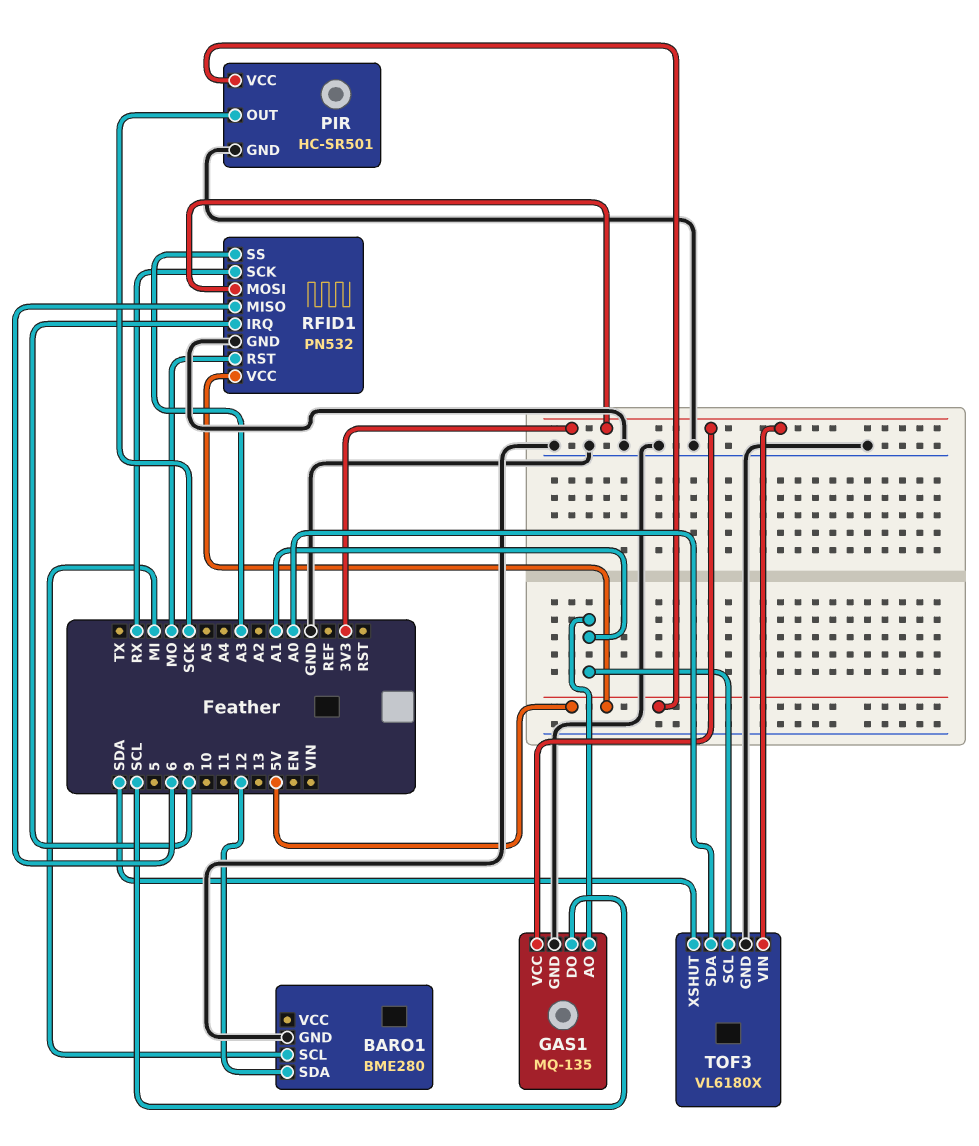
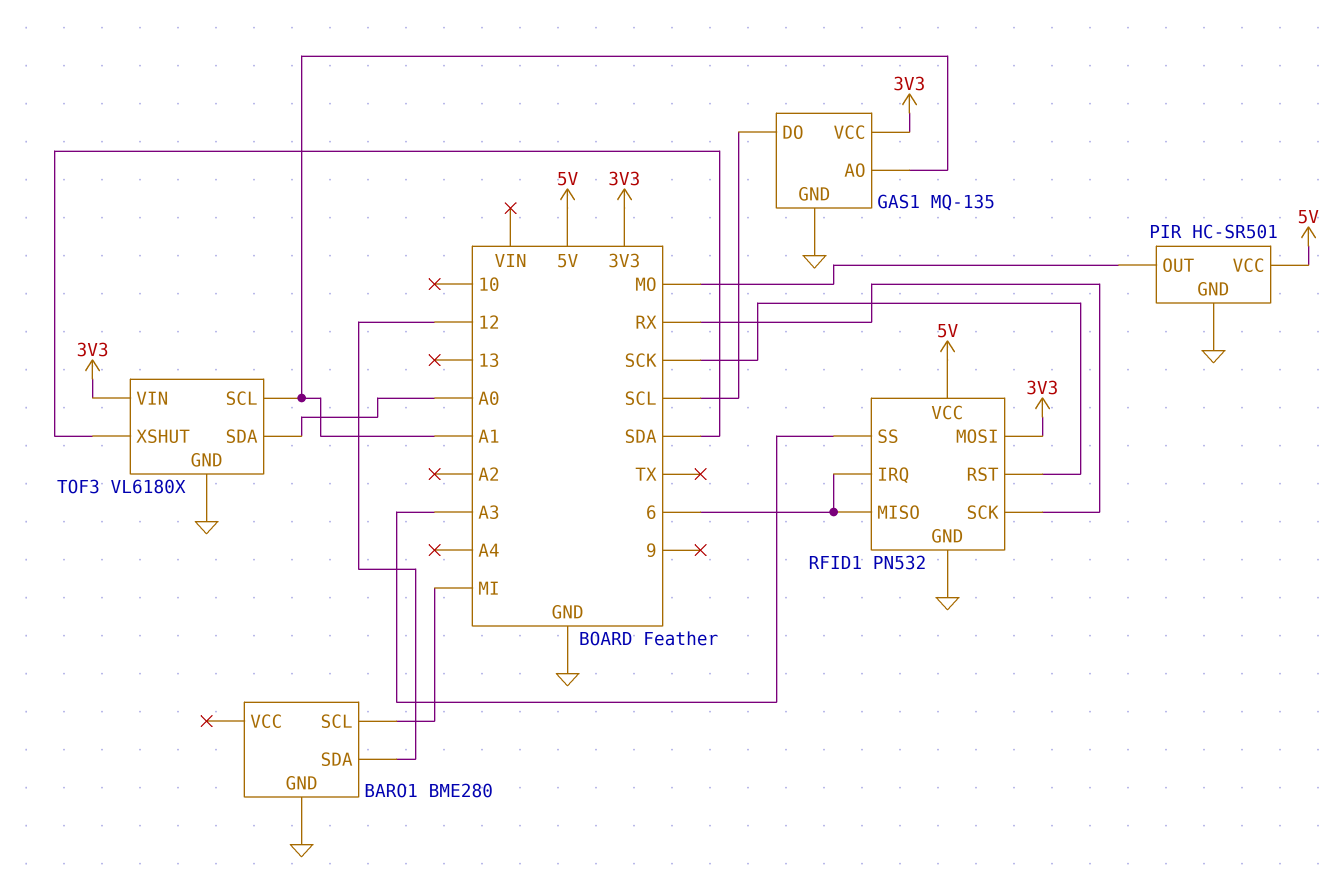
PIR pin OUT: SCK -> MO
RFID1 pin IRQ: 9 -> 6
RFID1 pin RST: MO -> SCK

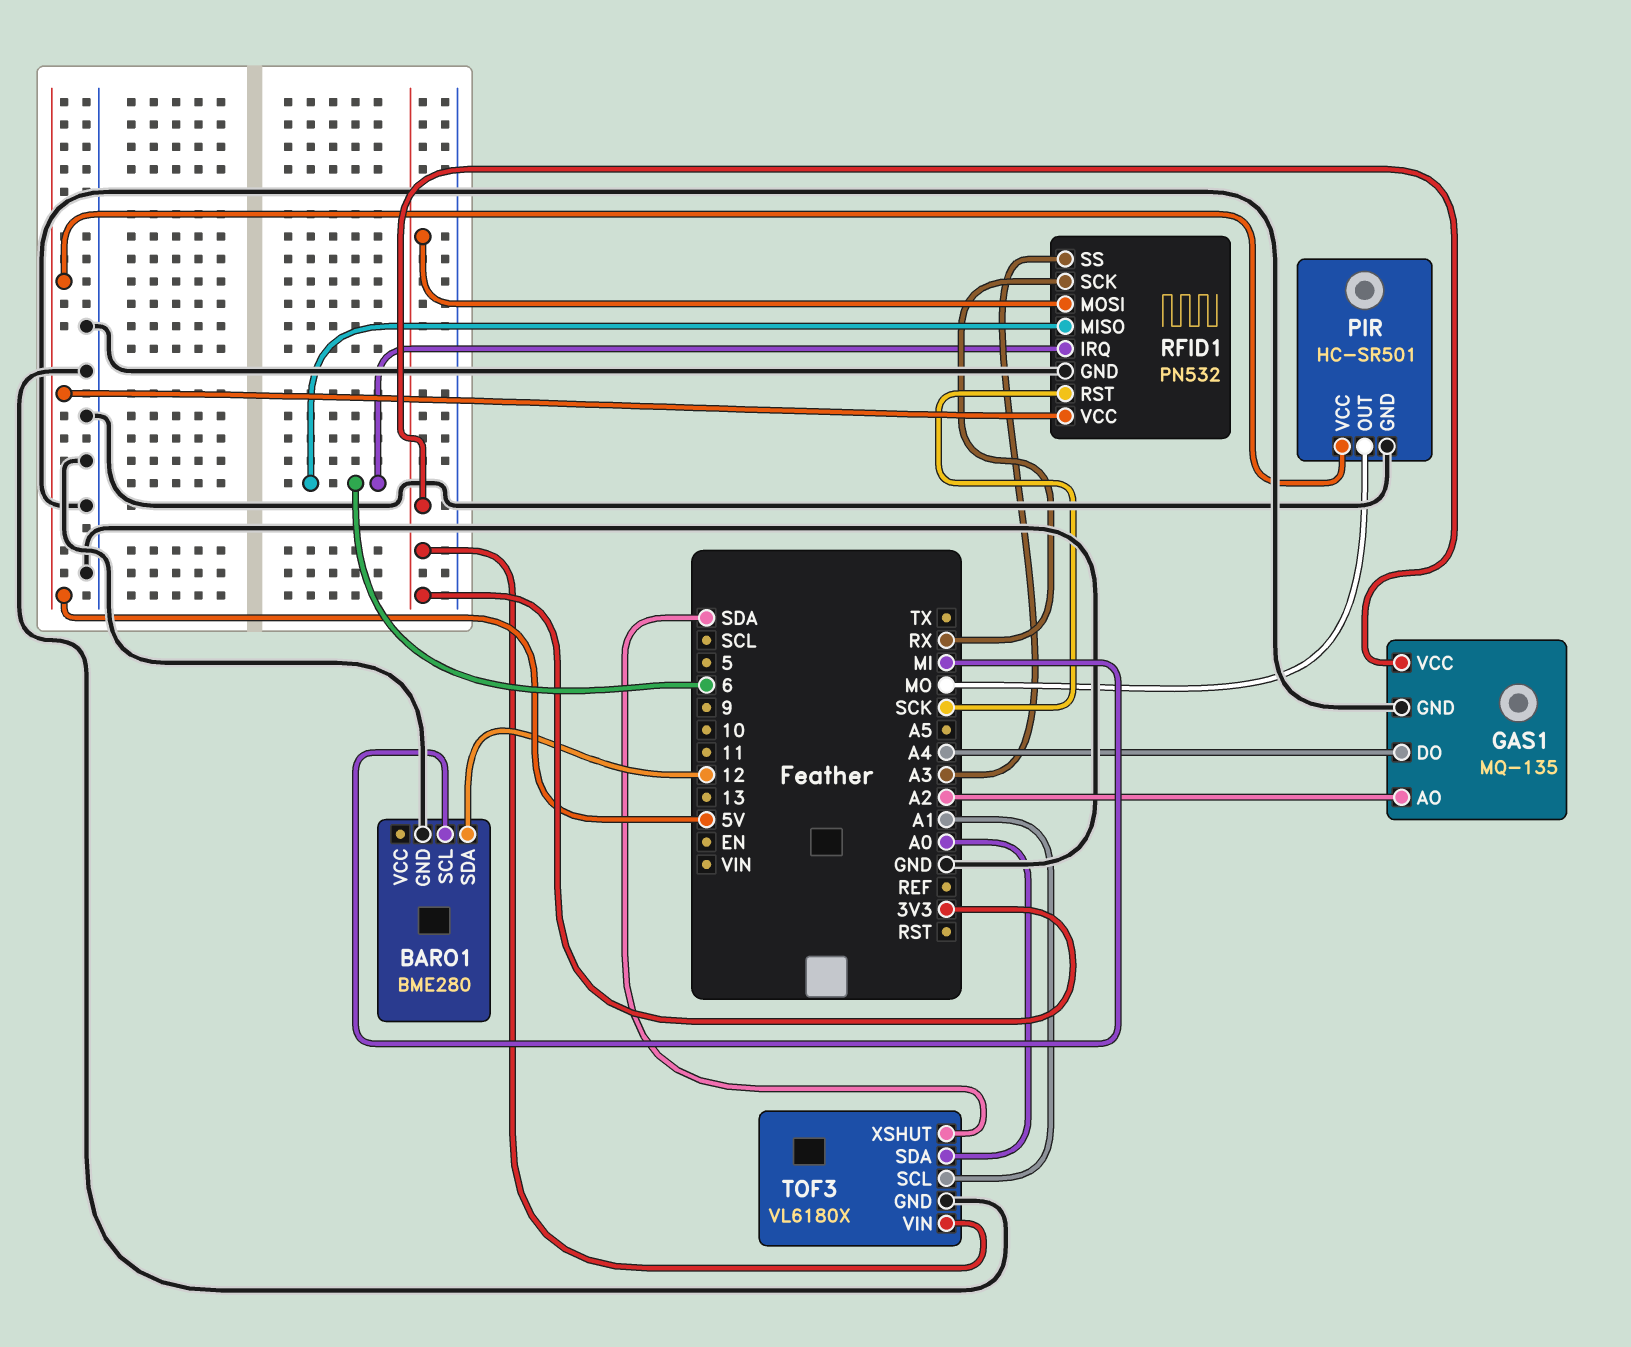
GAS1 pin AO: A1 -> A2
GAS1 pin DO: SCL -> A4

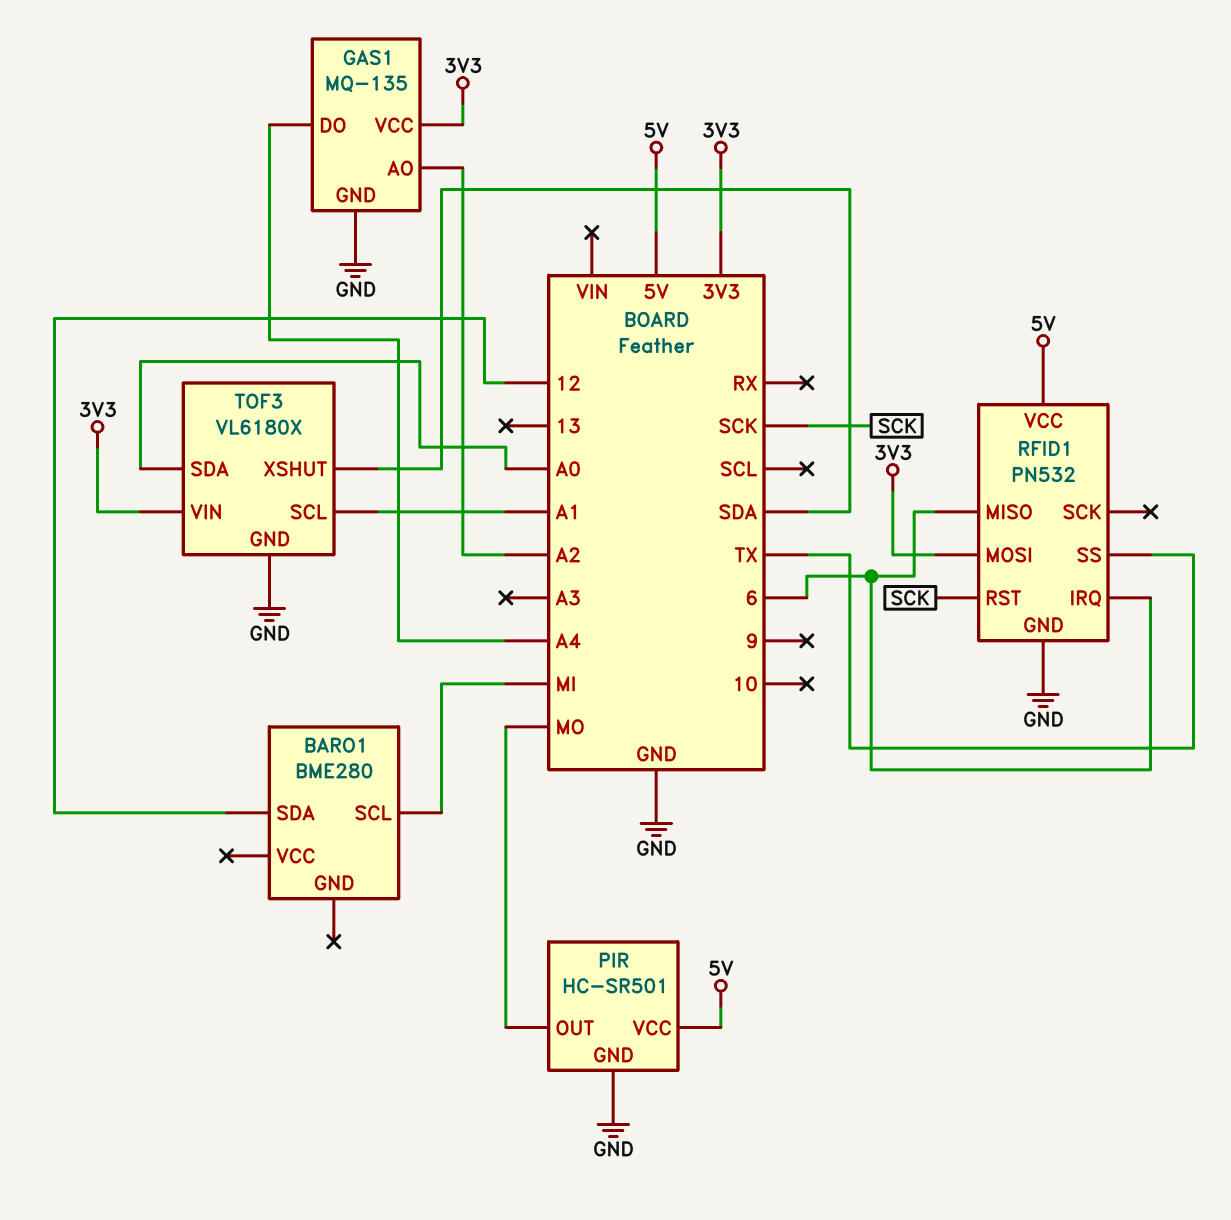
BARO1 pin GND: GND -> none
RFID1 pin SCK: RX -> none
RFID1 pin SS: A3 -> TX

